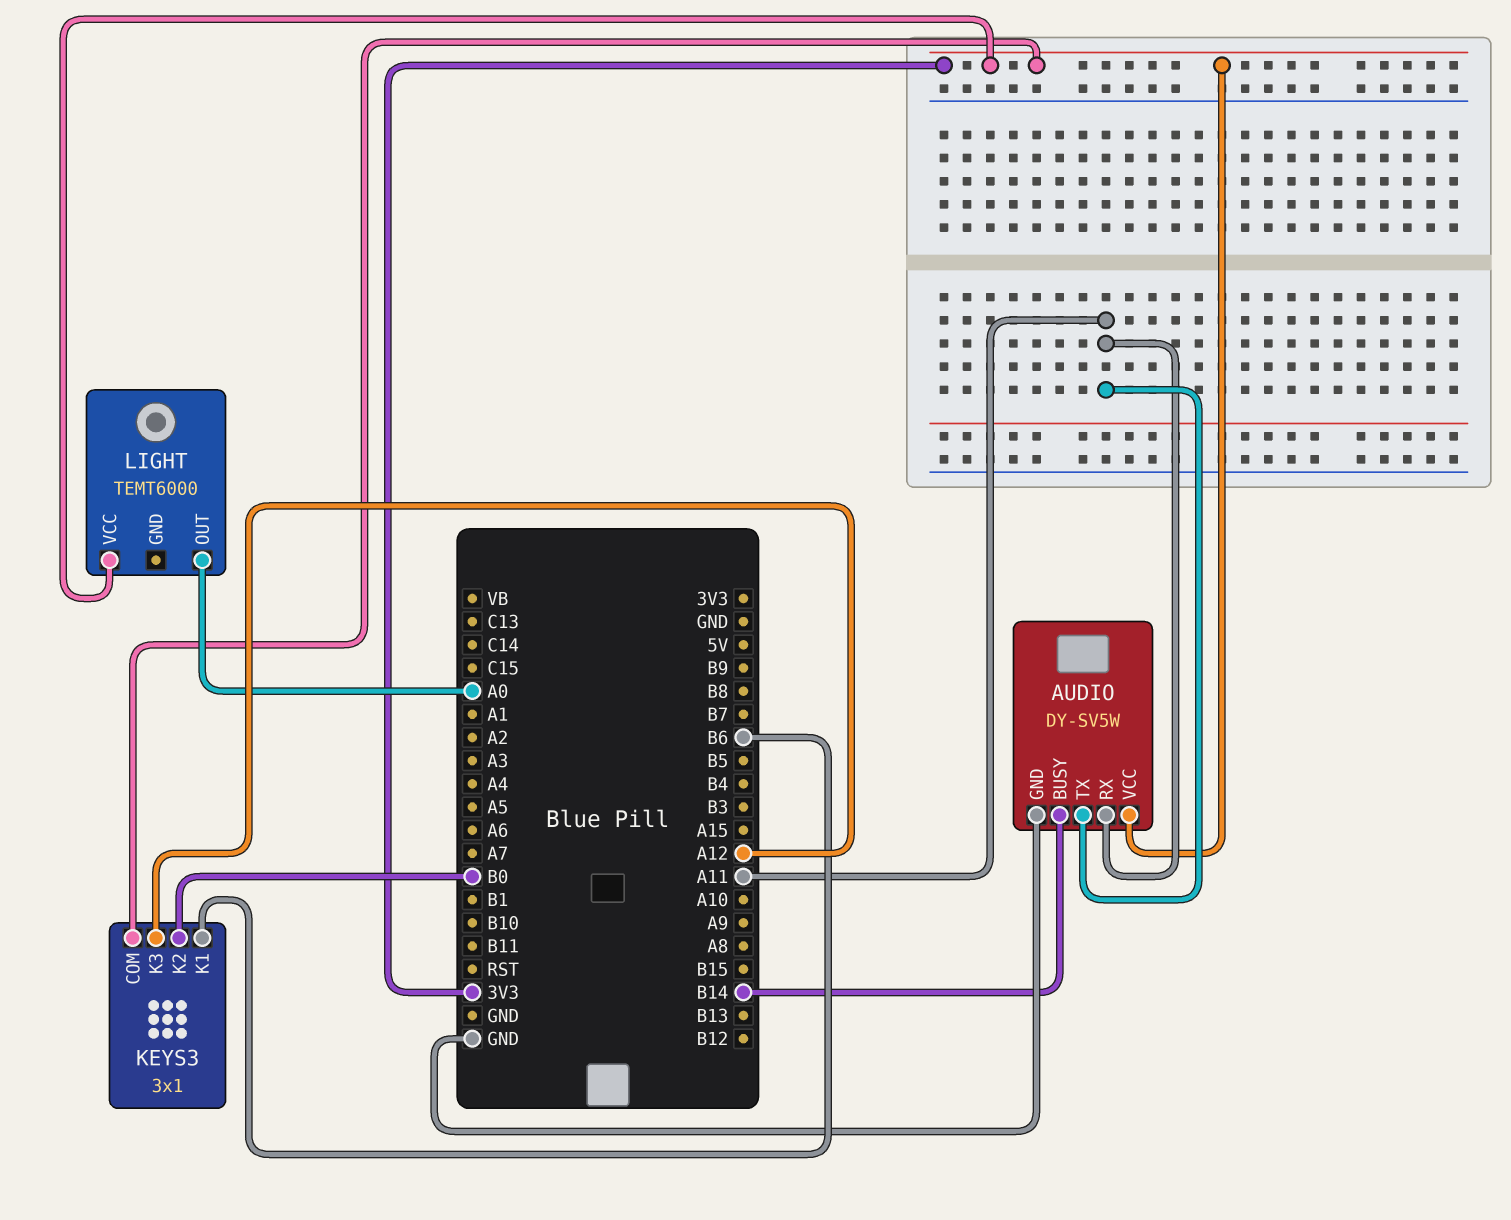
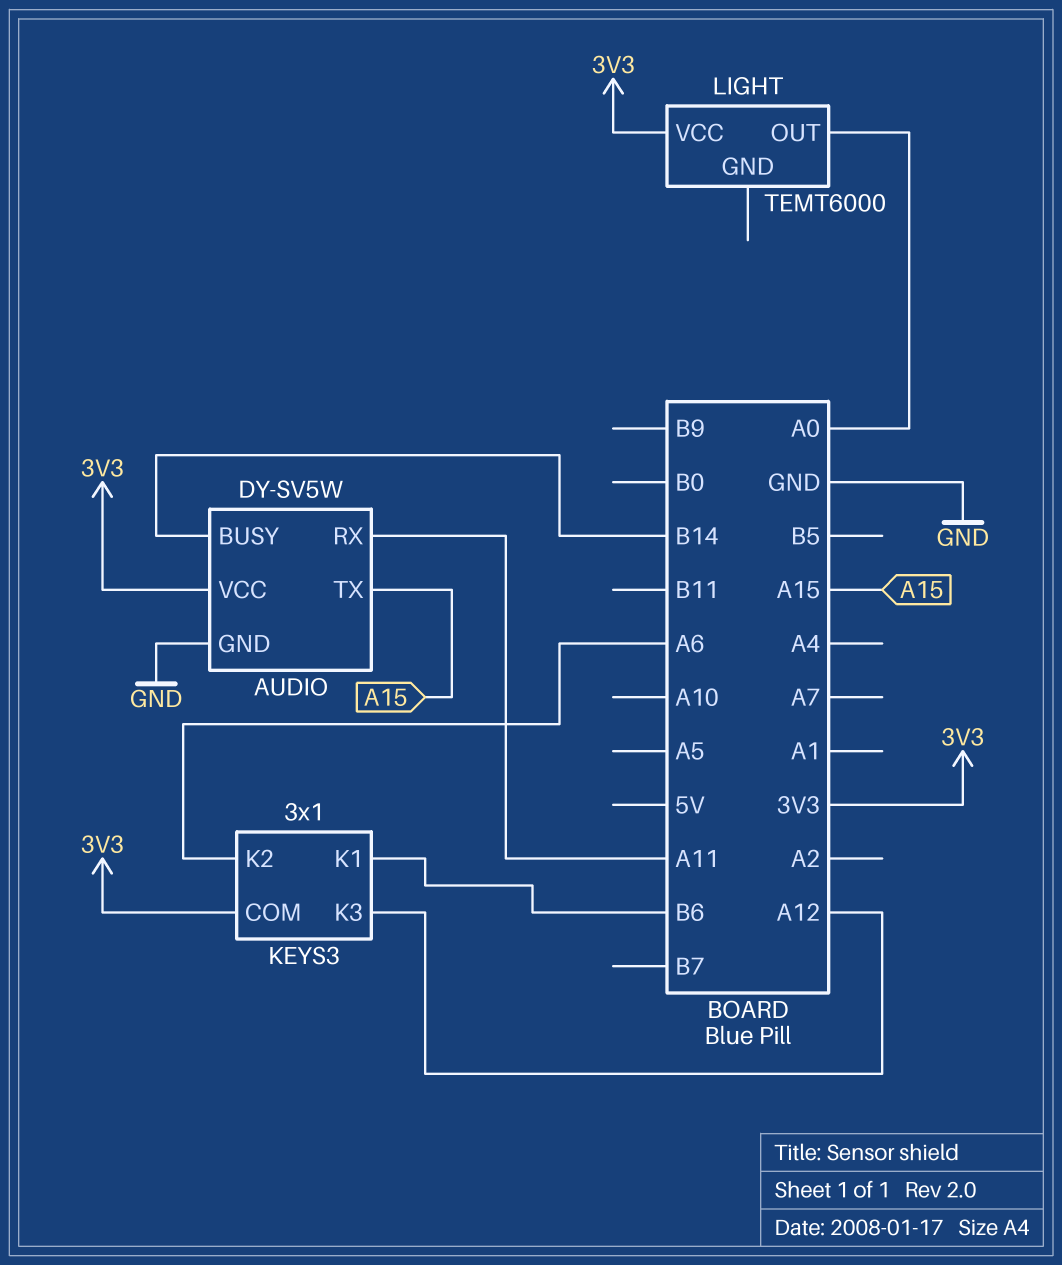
AUDIO pin TX: A11 -> A15
KEYS3 pin K2: B0 -> A6

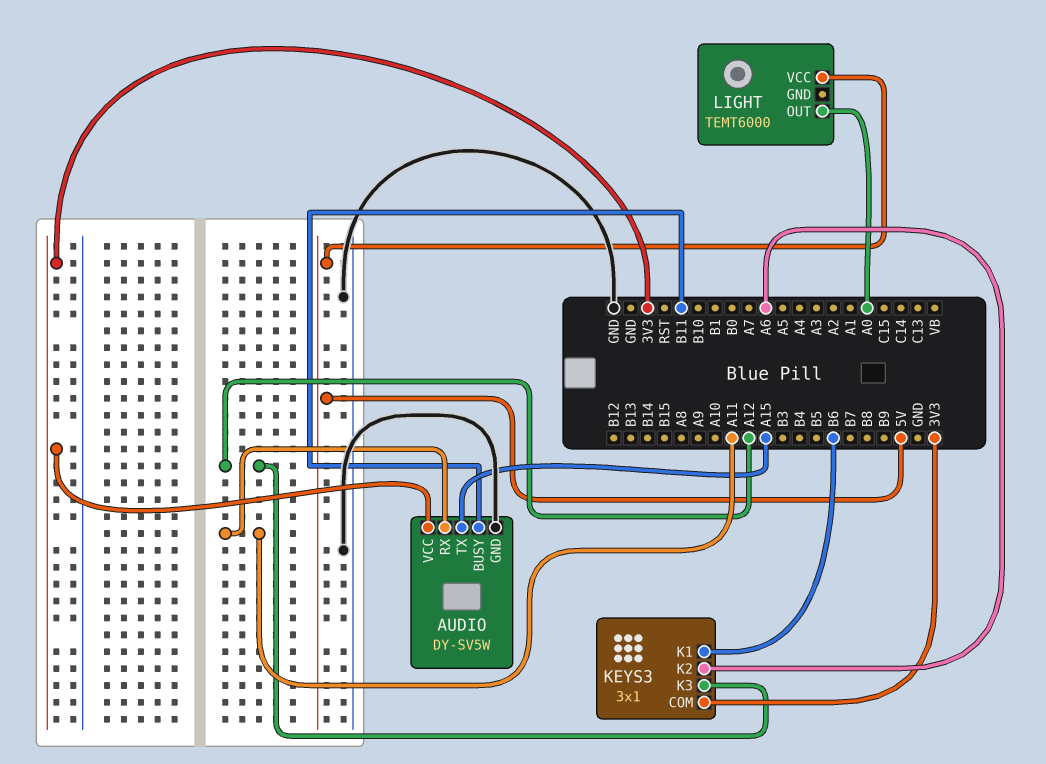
AUDIO pin BUSY: B14 -> B11
LIGHT pin VCC: 3V3 -> 5V

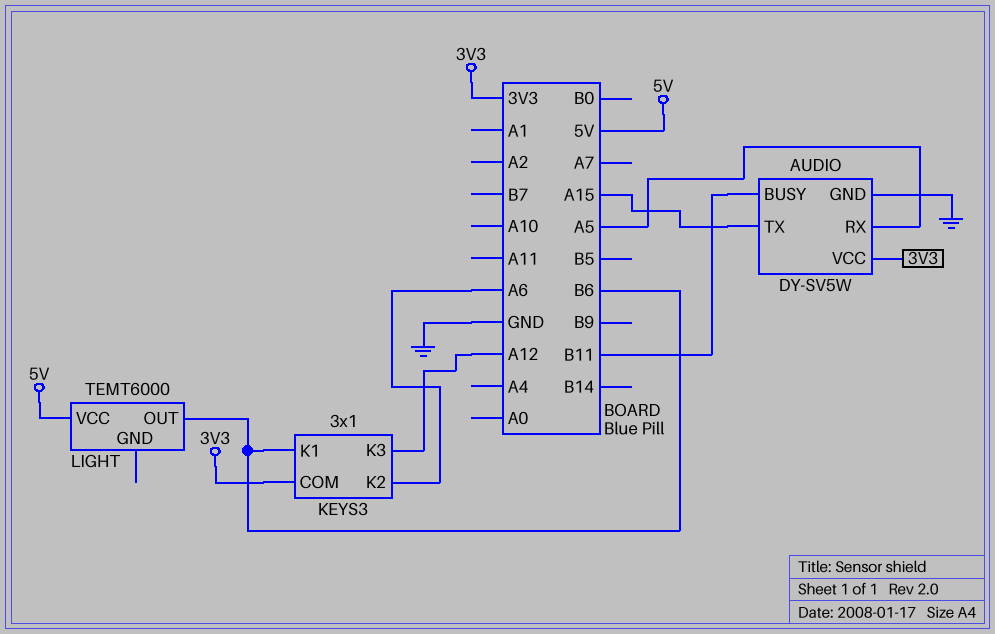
AUDIO pin RX: A11 -> A5
LIGHT pin OUT: A0 -> B6

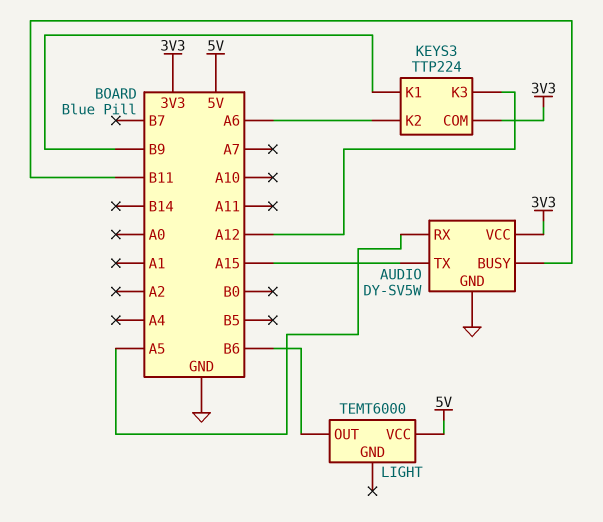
KEYS3: 3x1 -> TTP224
KEYS3 pin K1: B6 -> B9

